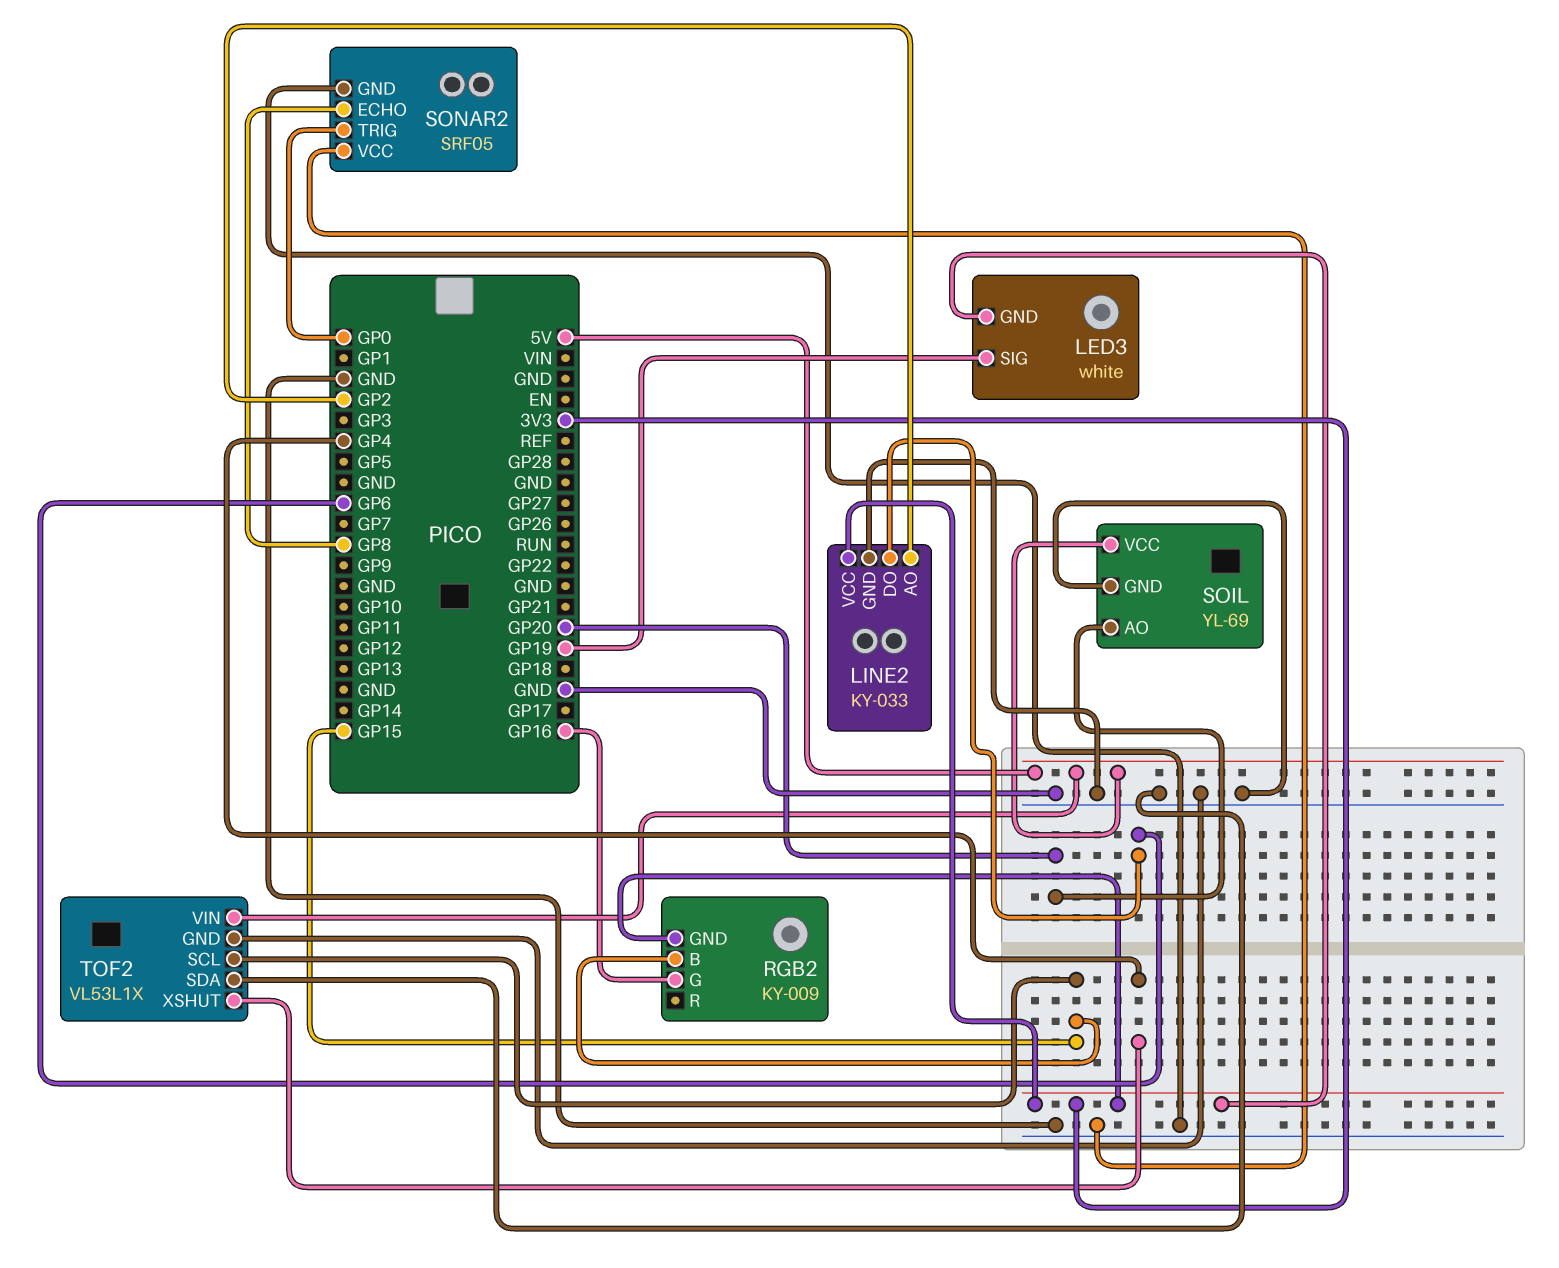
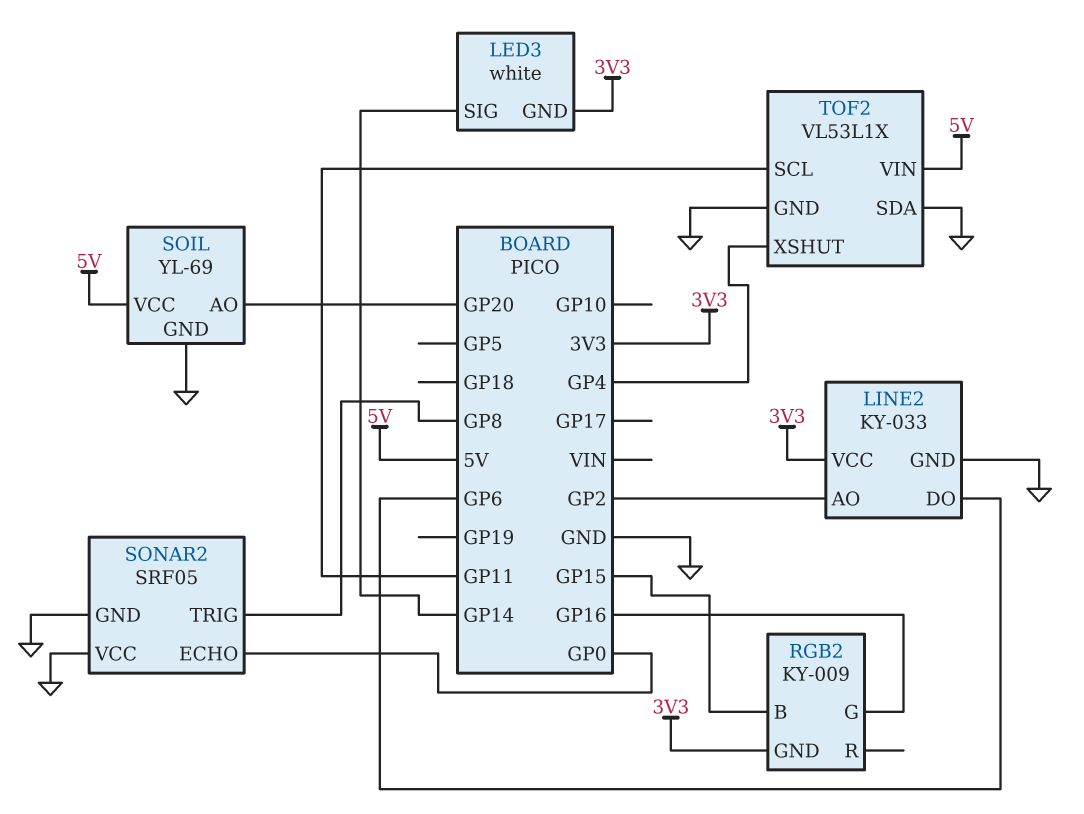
LED3 pin SIG: GP19 -> GP14
SONAR2 pin ECHO: GP8 -> GP0
SONAR2 pin TRIG: GP0 -> GP8
TOF2 pin SCL: GP15 -> GP11

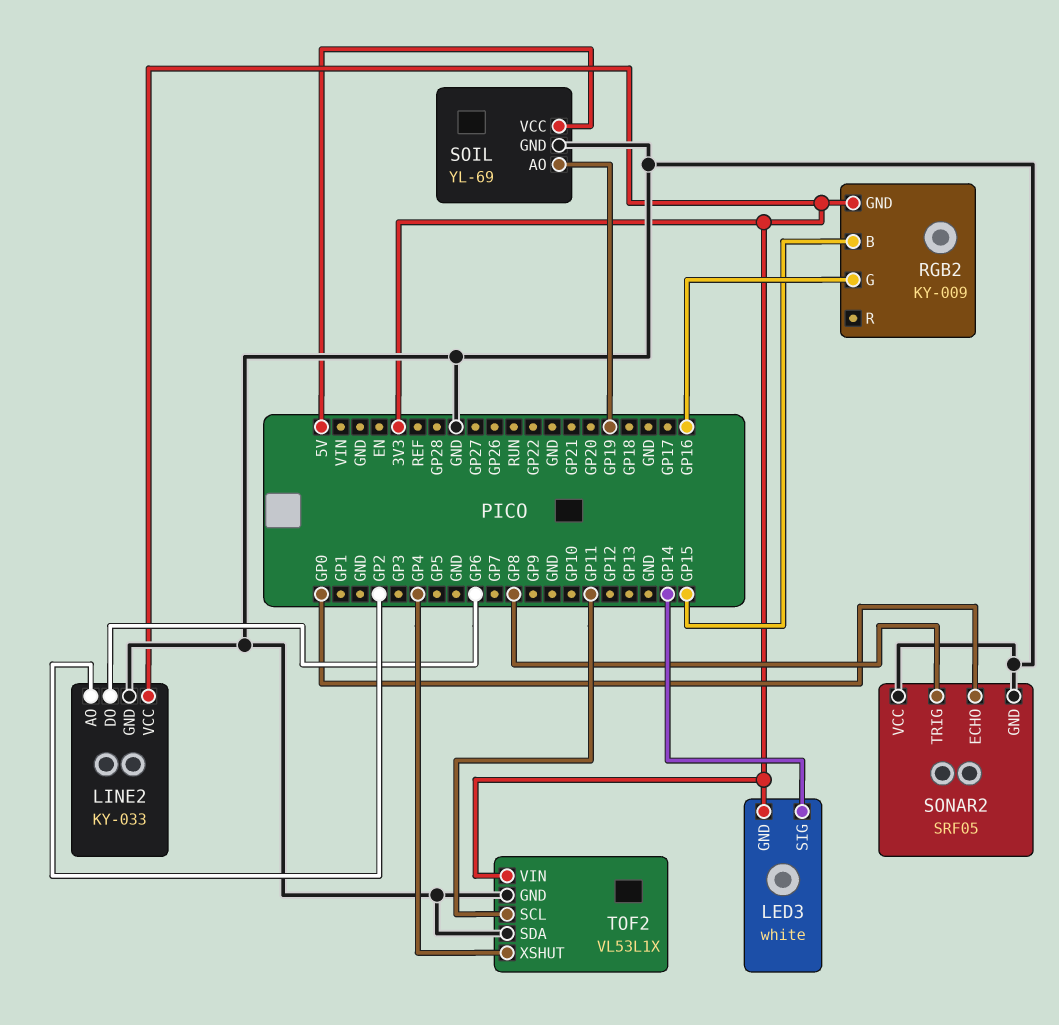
SOIL pin AO: GP20 -> GP19
TOF2 pin VIN: 5V -> 3V3

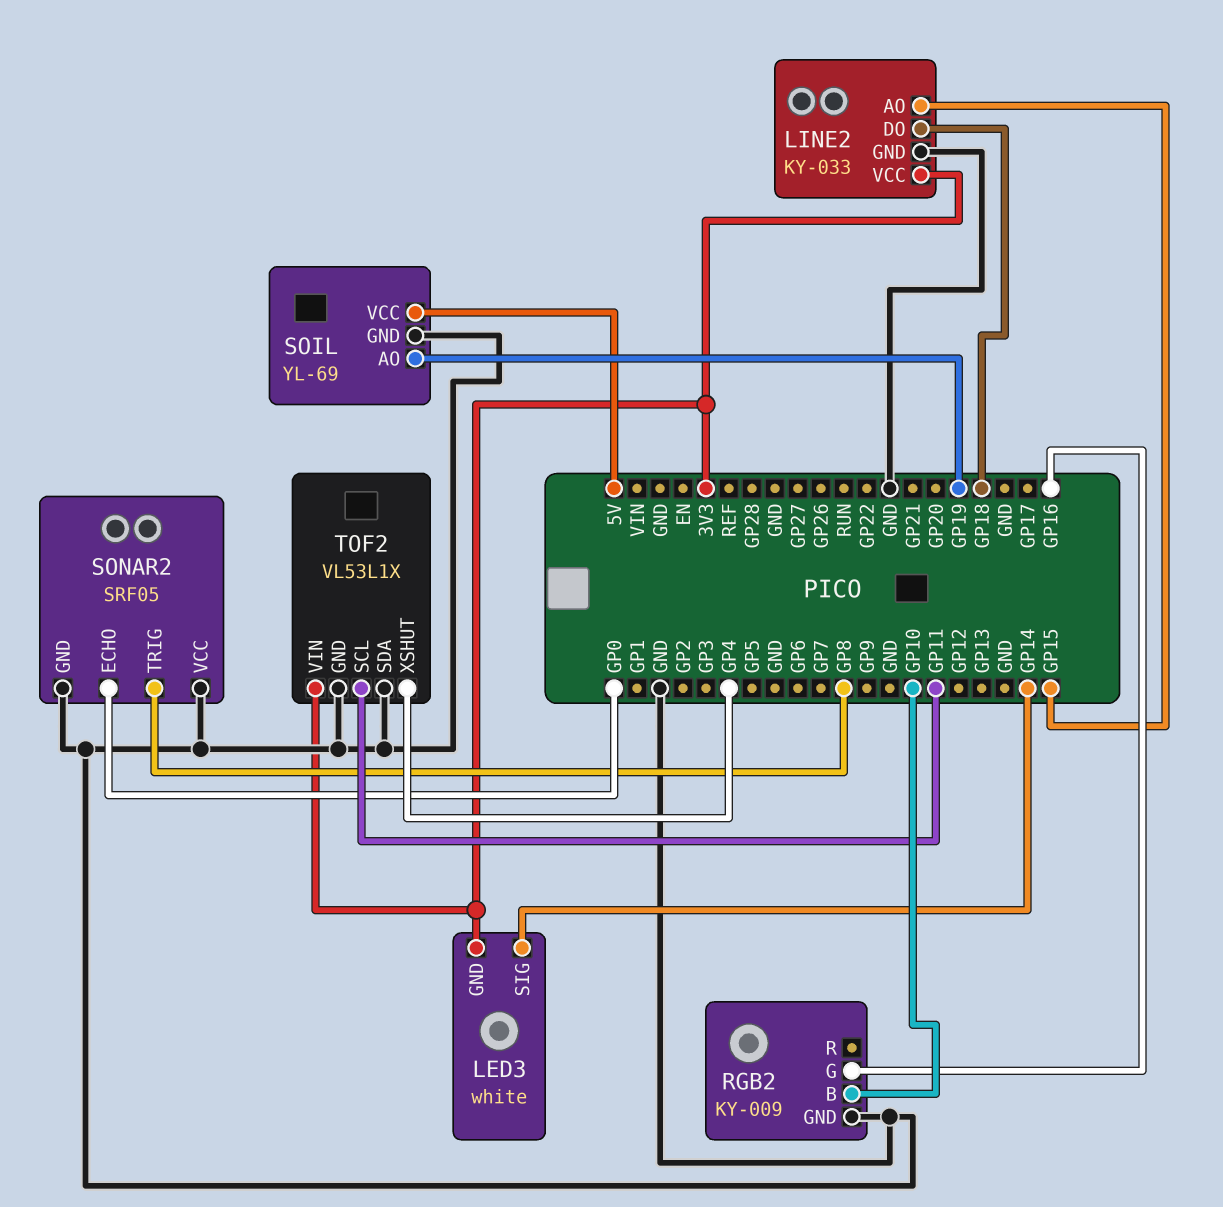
LINE2 pin AO: GP2 -> GP15
LINE2 pin DO: GP6 -> GP18
RGB2 pin B: GP15 -> GP10
RGB2 pin GND: 3V3 -> GND

